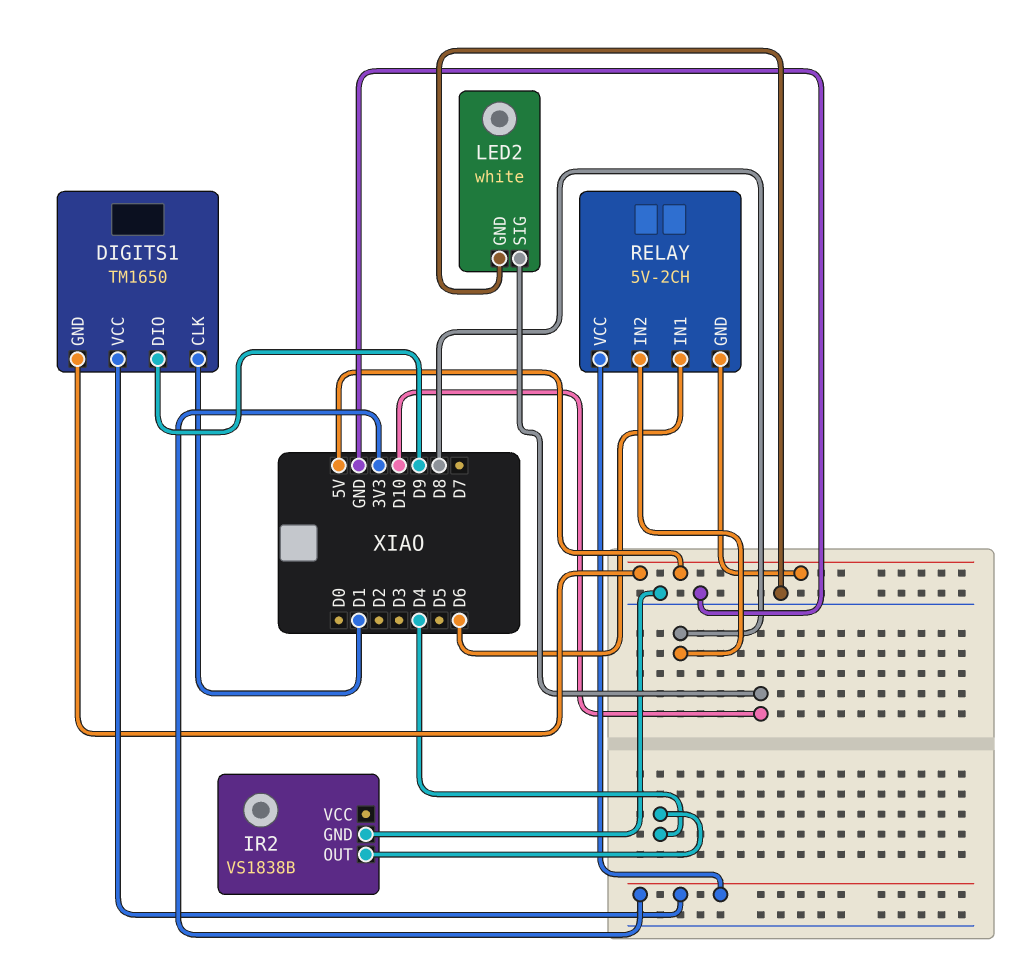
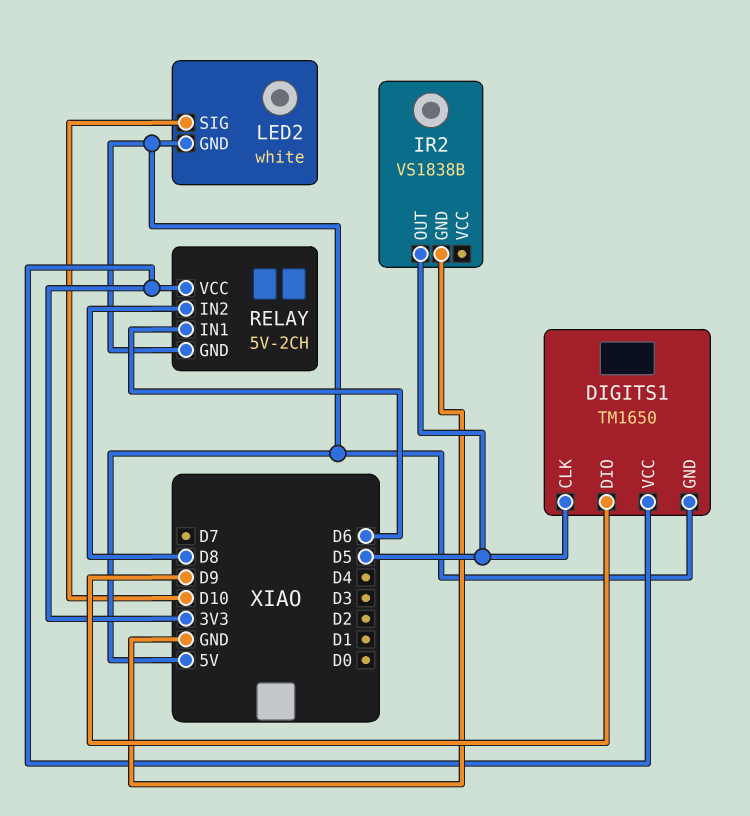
DIGITS1 pin CLK: D1 -> D5
IR2 pin OUT: D4 -> D5
LED2 pin GND: GND -> 5V

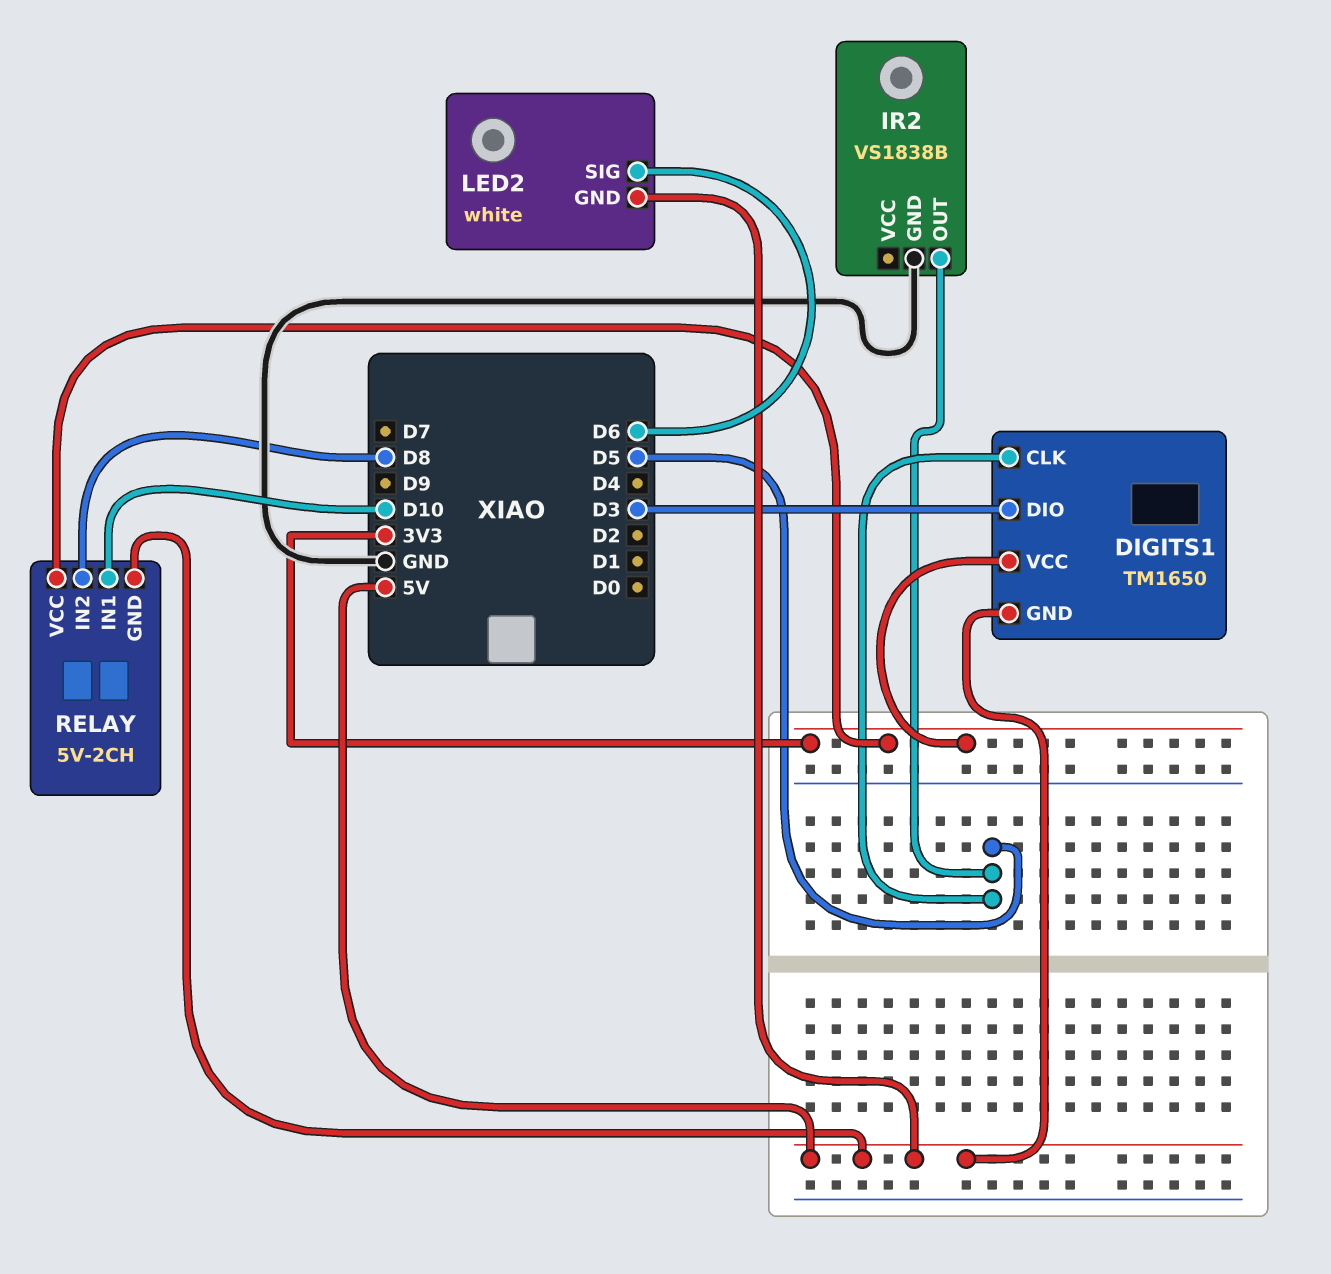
DIGITS1 pin DIO: D9 -> D3
LED2 pin SIG: D10 -> D6
RELAY pin IN1: D6 -> D10

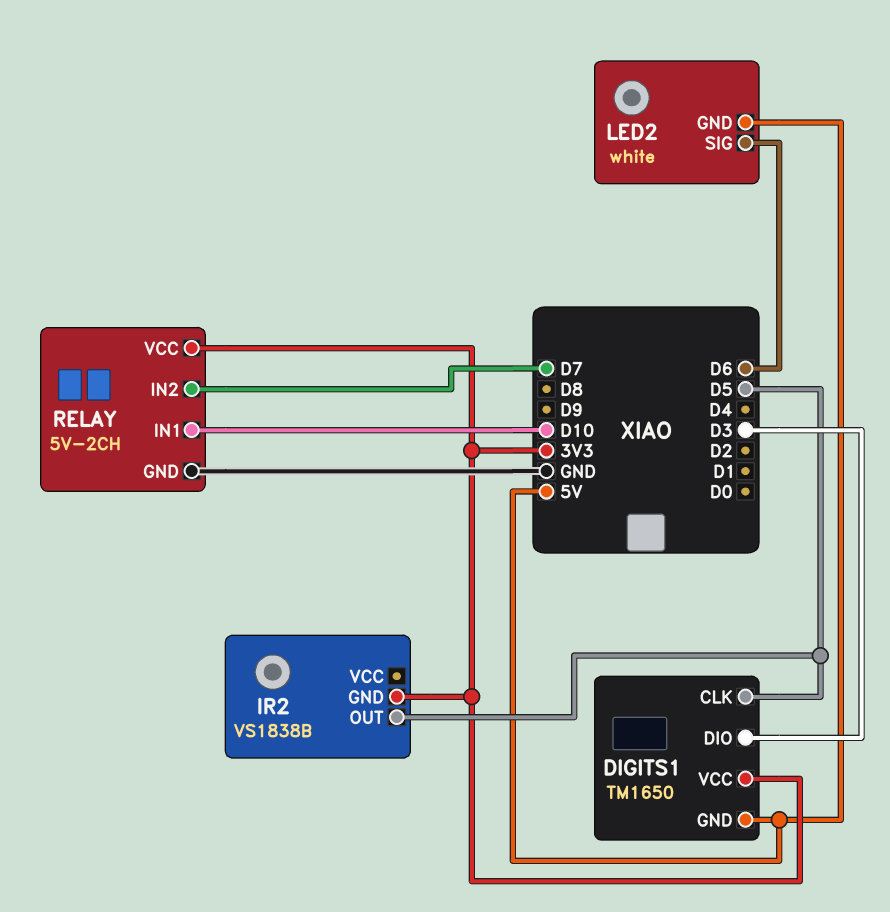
IR2 pin GND: GND -> 3V3
RELAY pin GND: 5V -> GND
RELAY pin IN2: D8 -> D7

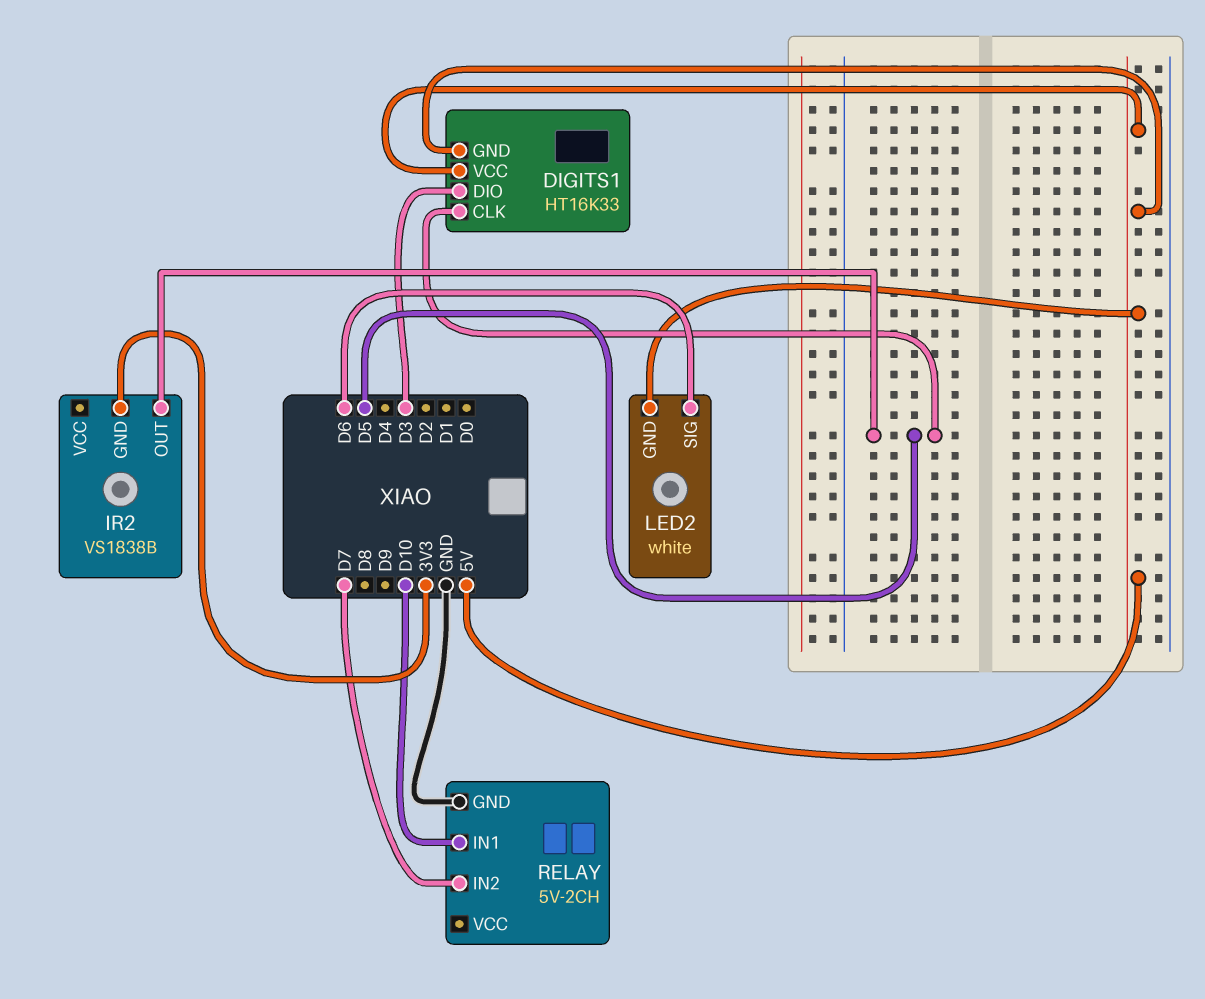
DIGITS1: TM1650 -> HT16K33
DIGITS1 pin VCC: 3V3 -> 5V
RELAY pin VCC: 3V3 -> none

